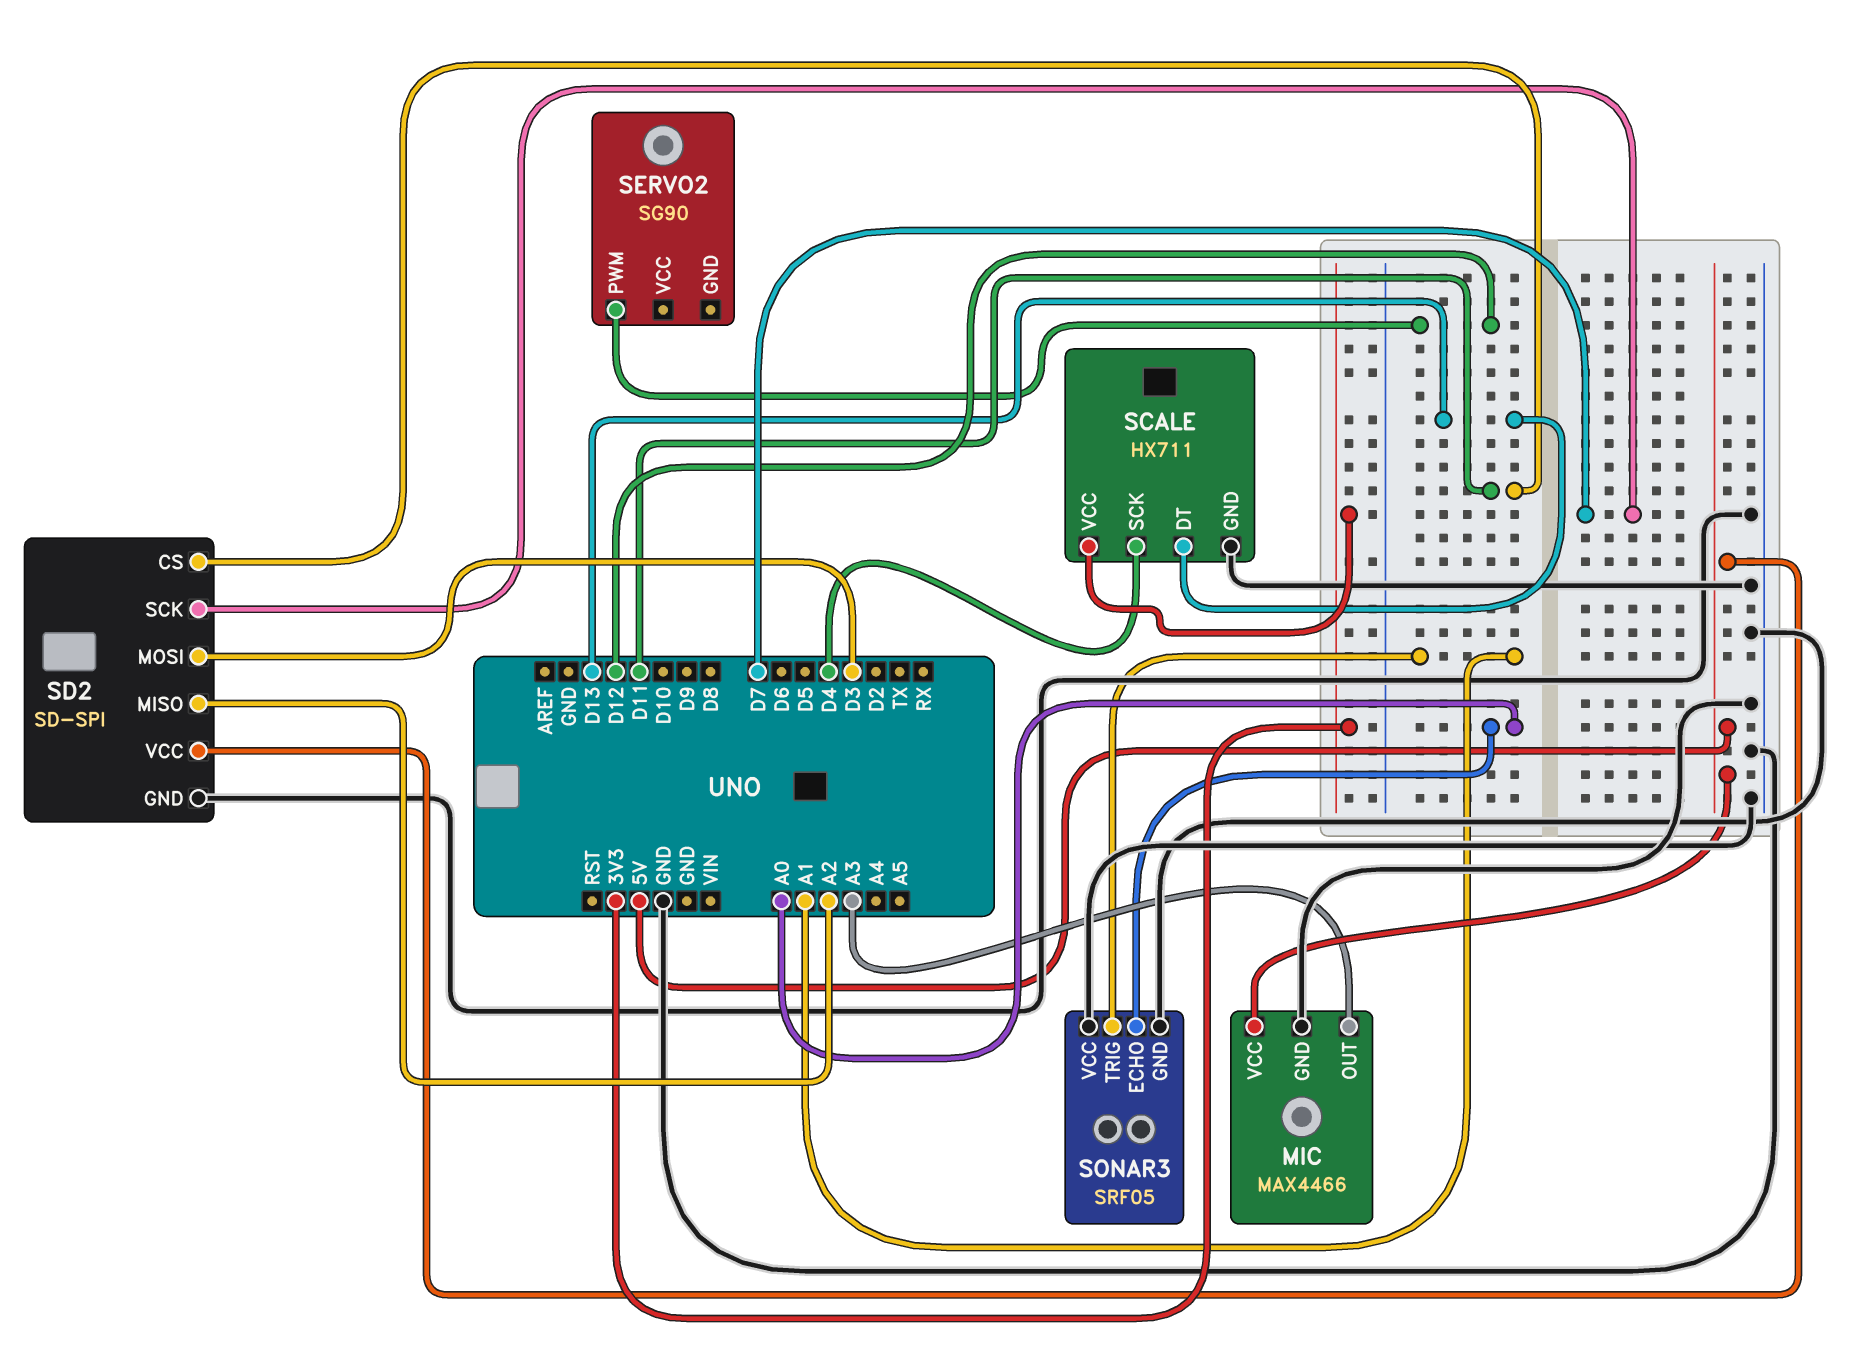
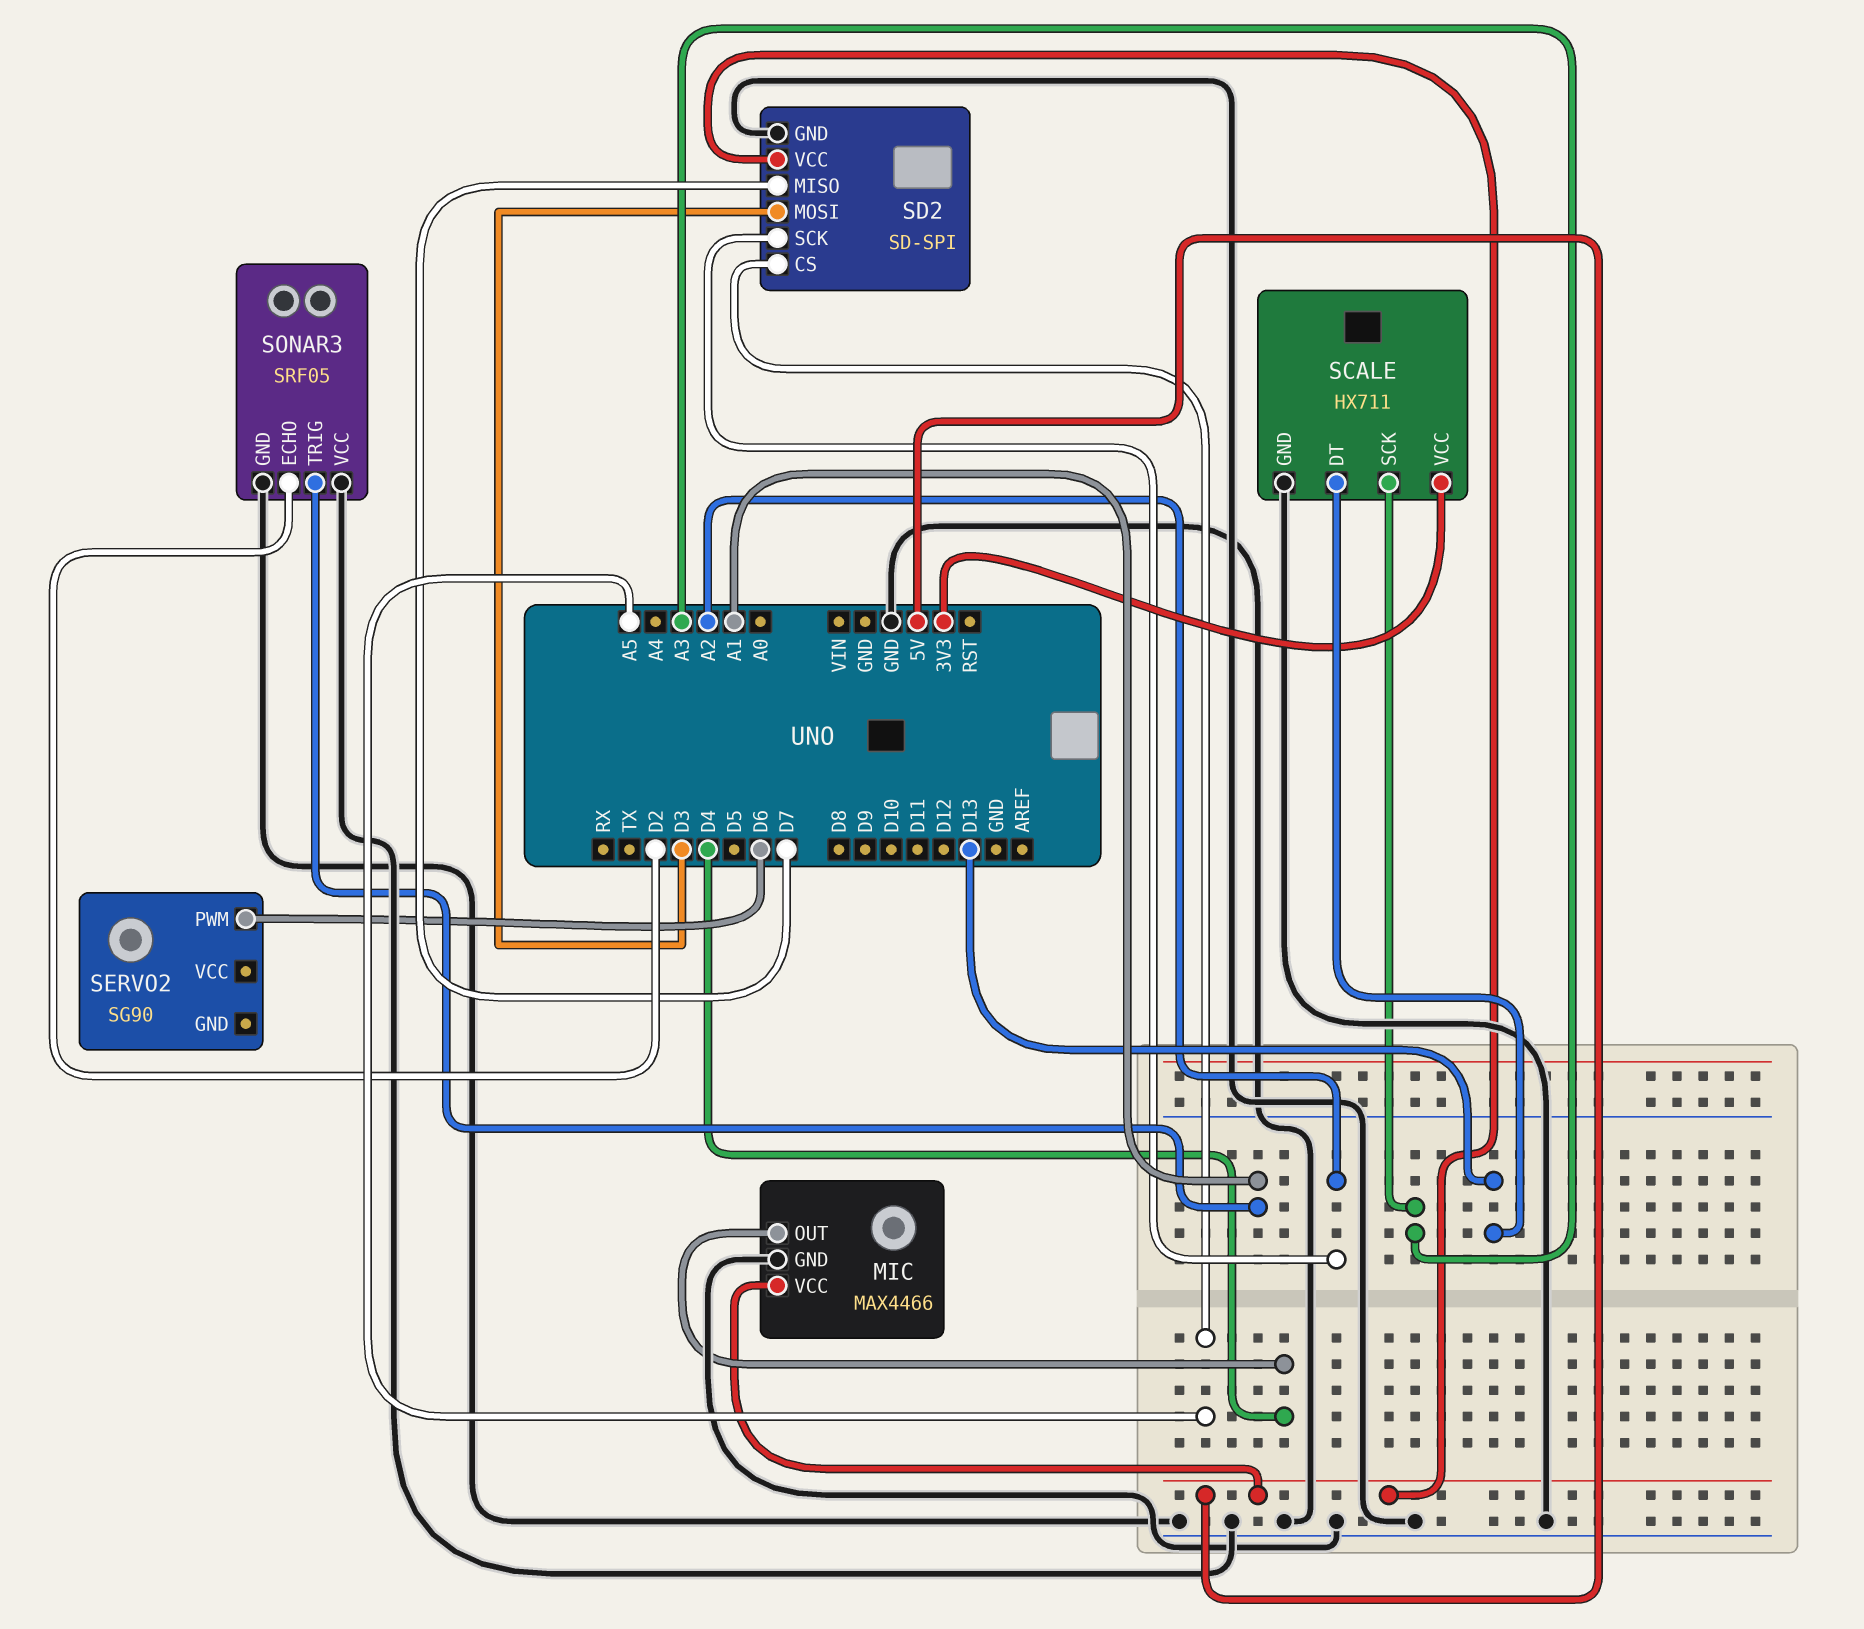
MIC pin OUT: A3 -> D4
SCALE pin SCK: D4 -> A3
SD2 pin CS: D11 -> A5
SD2 pin MISO: A2 -> D7
SD2 pin SCK: D7 -> A2
SERVO2 pin PWM: D12 -> D6
SONAR3 pin ECHO: A0 -> D2

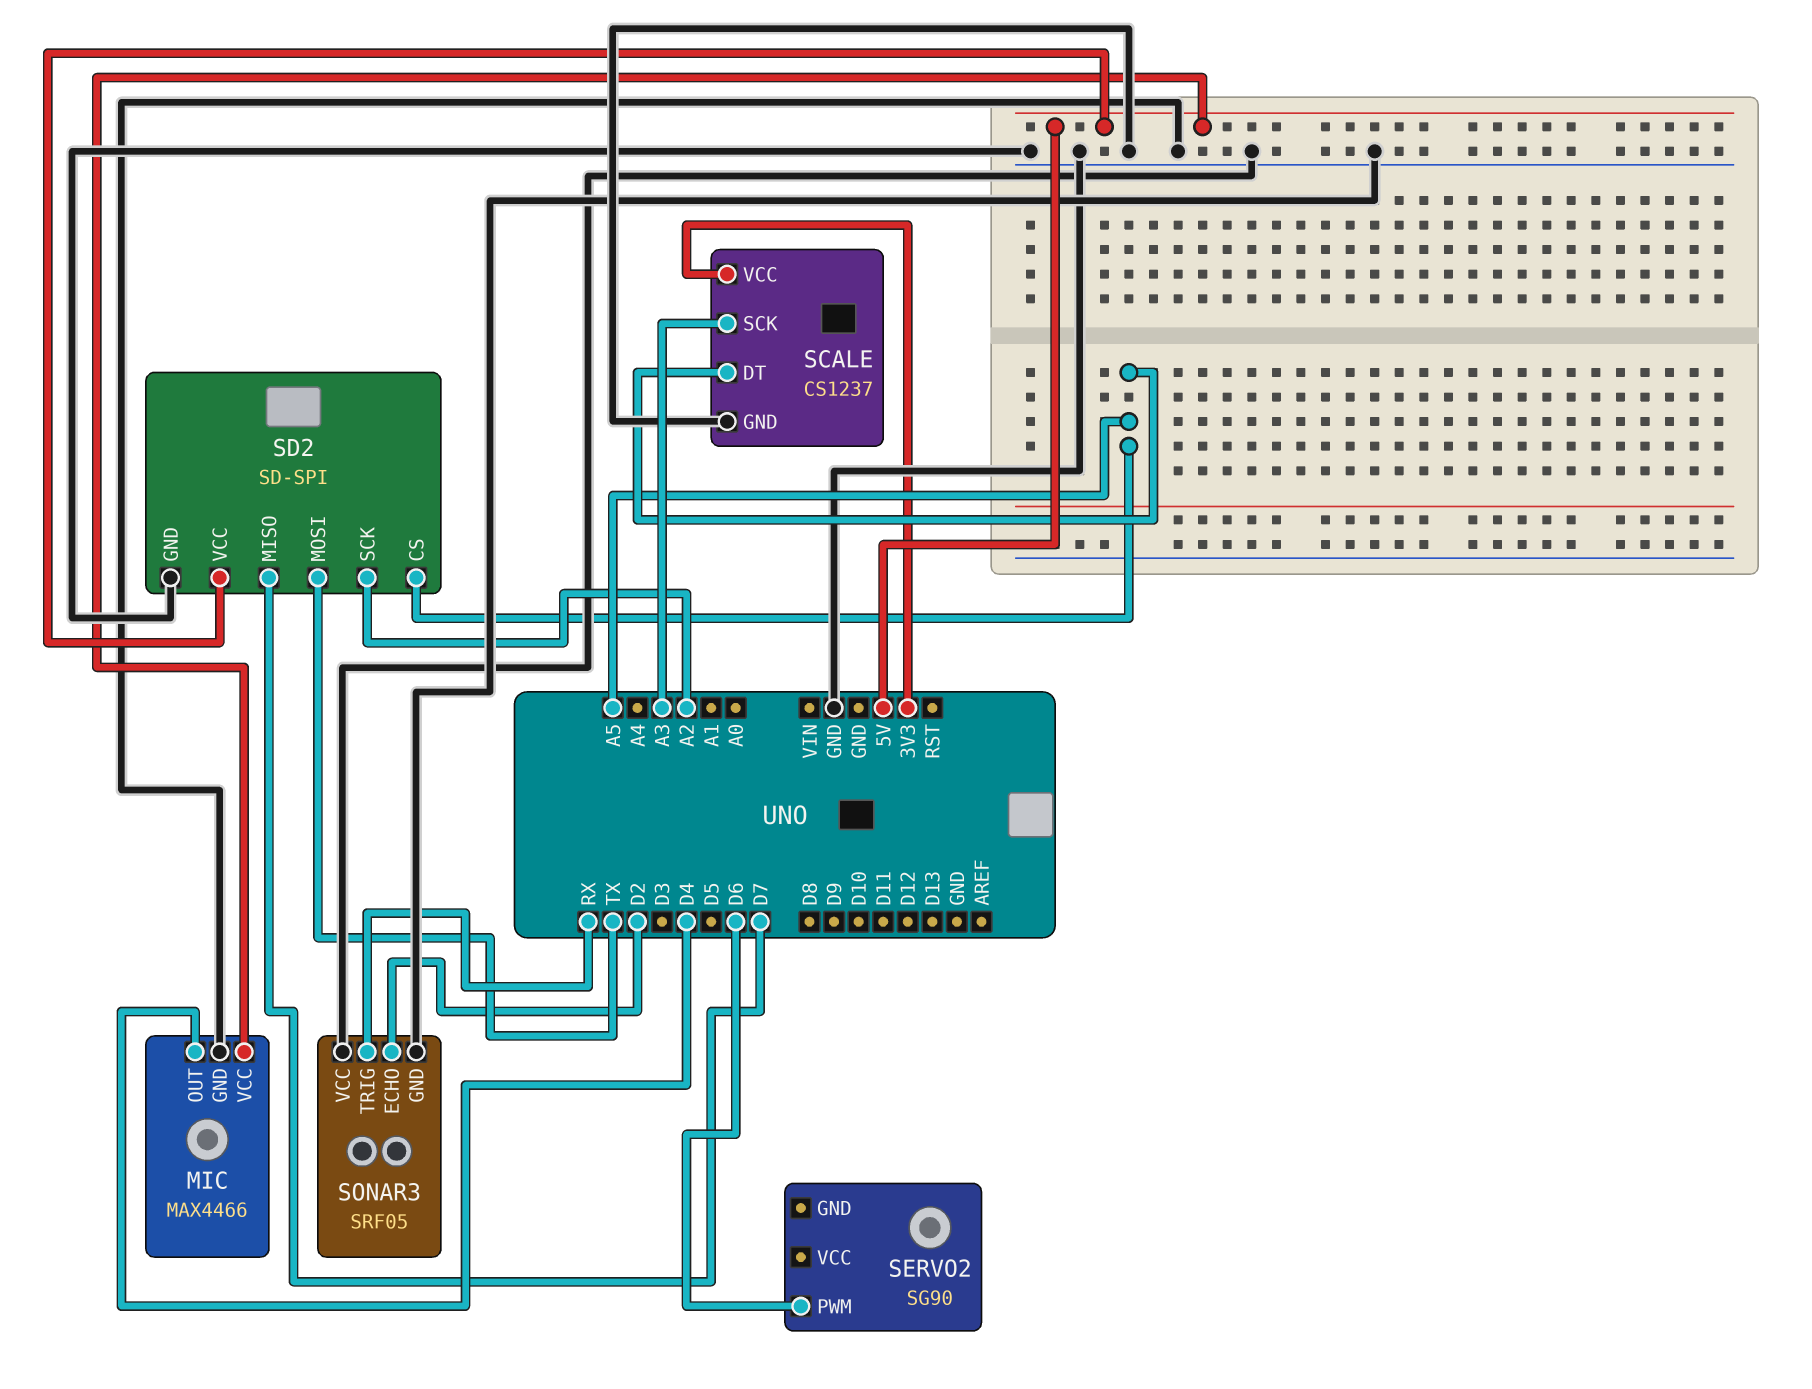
SCALE: HX711 -> CS1237
SCALE pin DT: D13 -> A5
SD2 pin MOSI: D3 -> TX
SONAR3 pin TRIG: A1 -> RX

